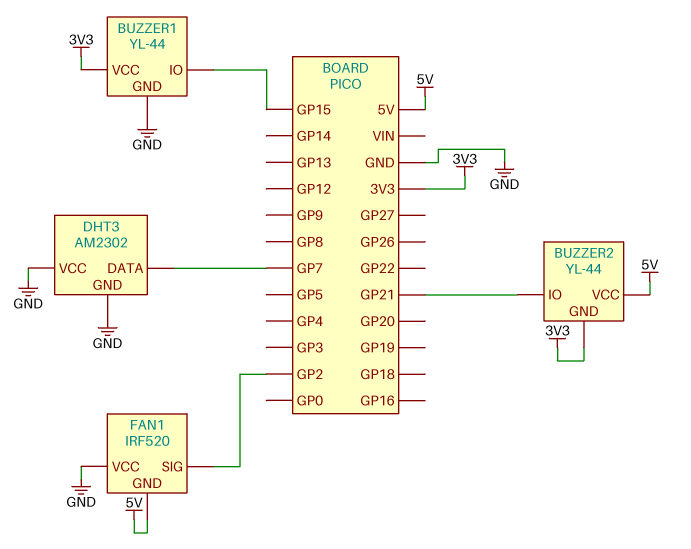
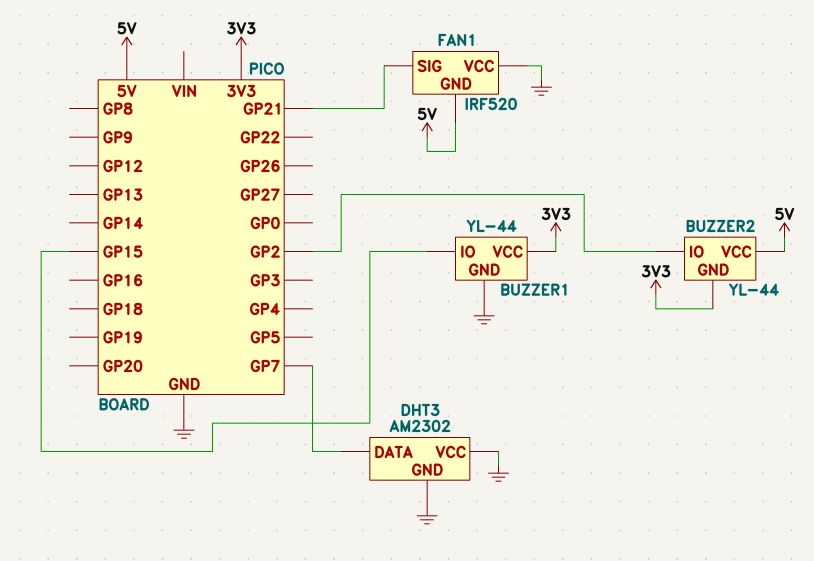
BUZZER2 pin IO: GP21 -> GP2
FAN1 pin SIG: GP2 -> GP21

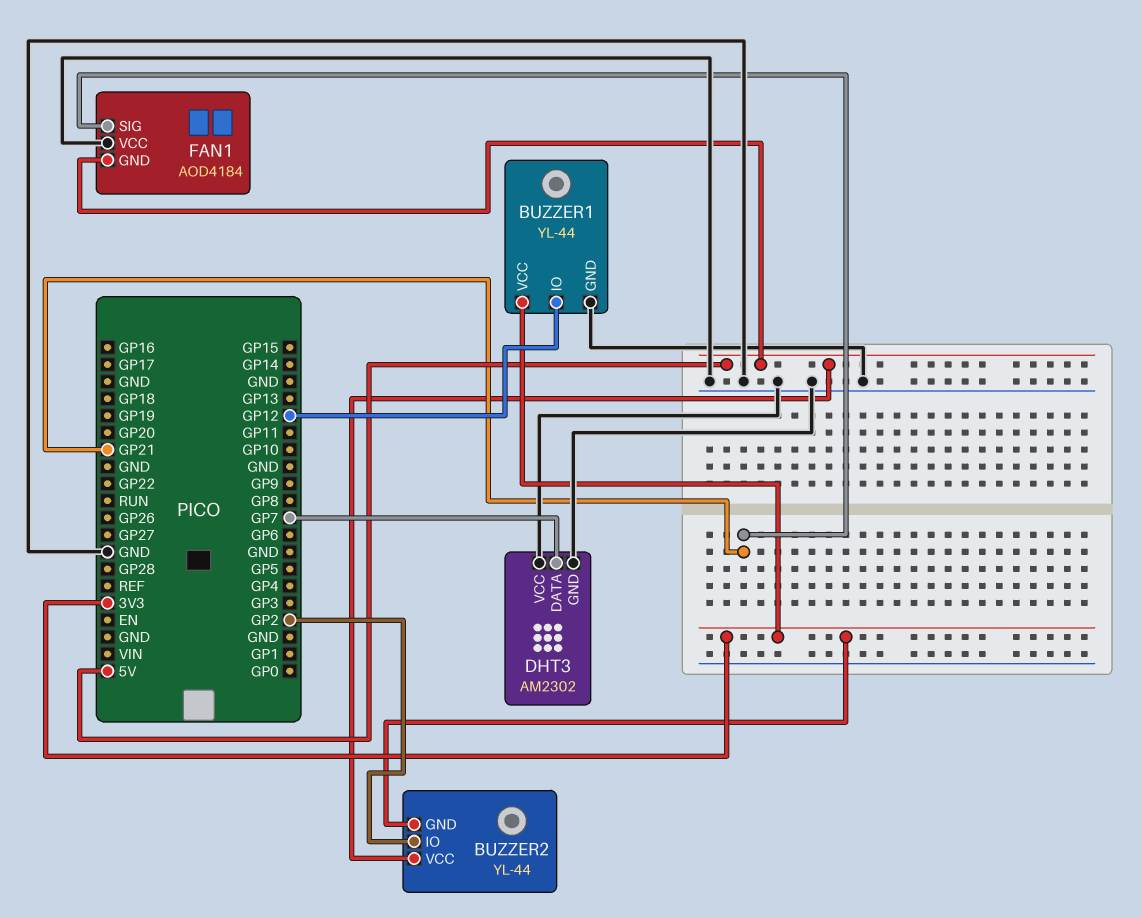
BUZZER1 pin IO: GP15 -> GP12
FAN1: IRF520 -> AOD4184

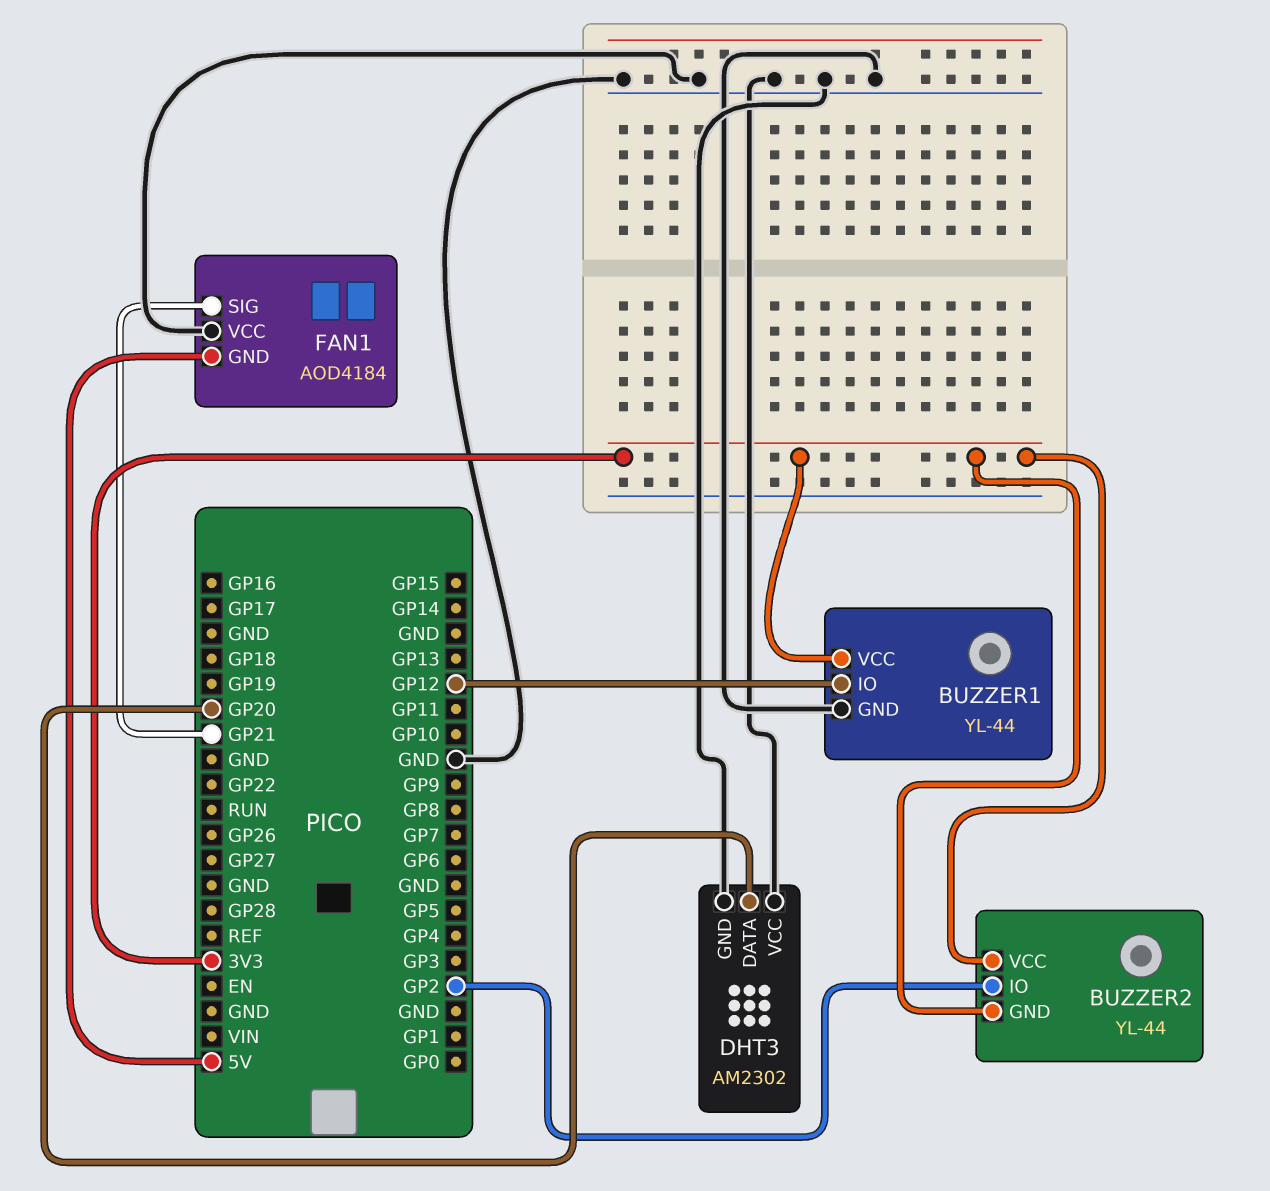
BUZZER2 pin VCC: 5V -> 3V3
DHT3 pin DATA: GP7 -> GP20

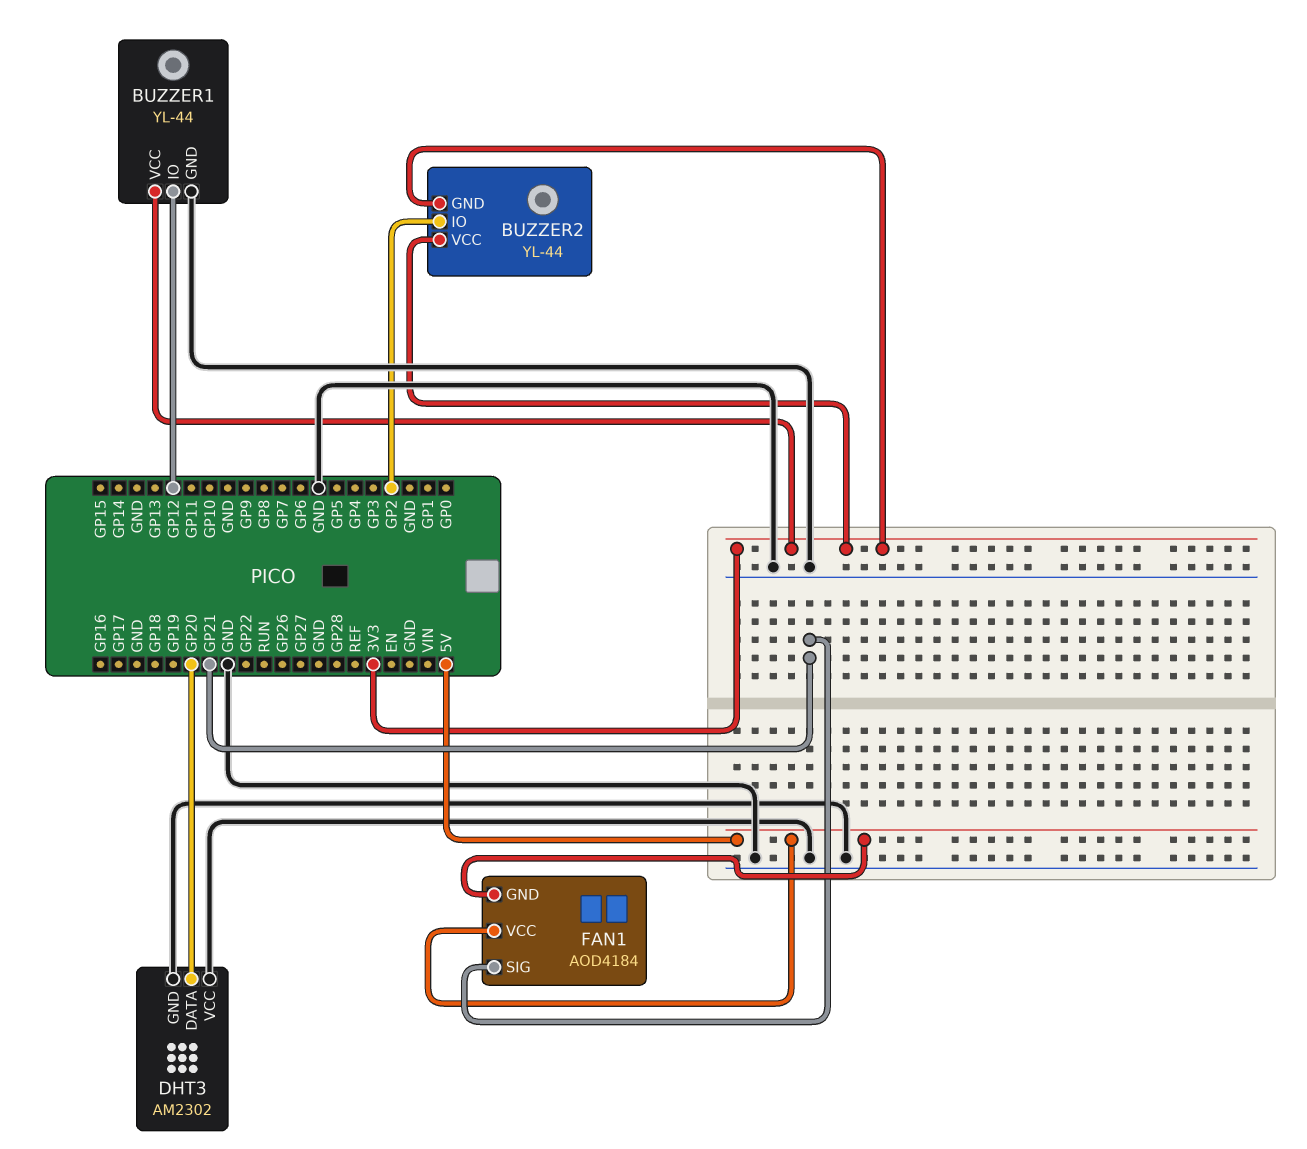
FAN1 pin VCC: GND -> 5V

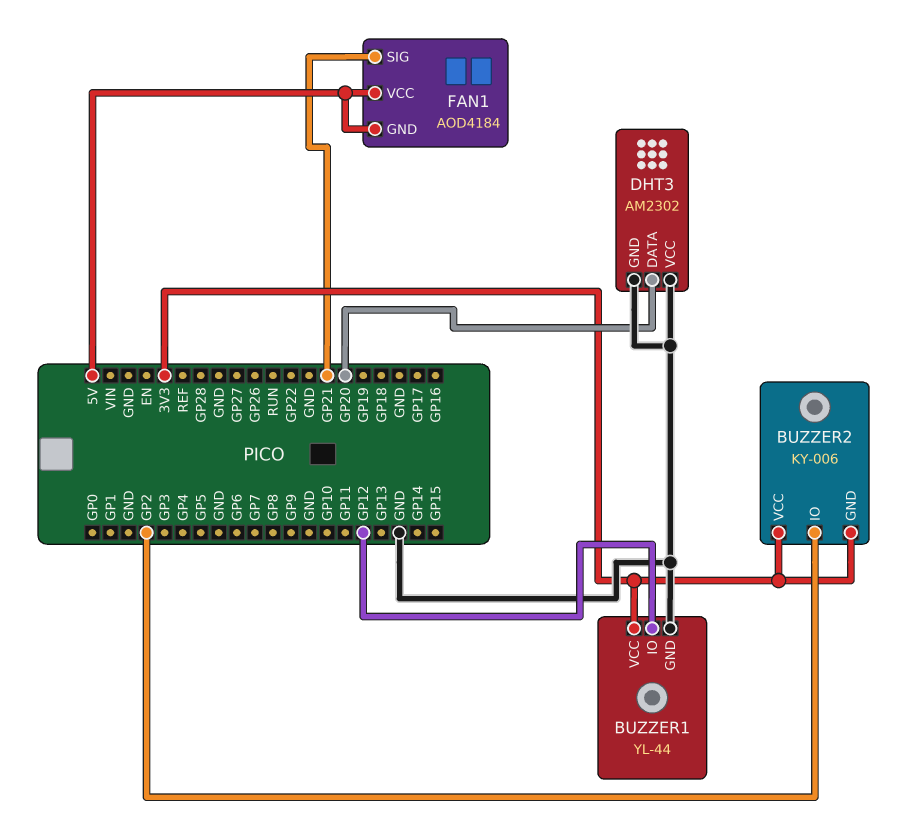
BUZZER2: YL-44 -> KY-006

